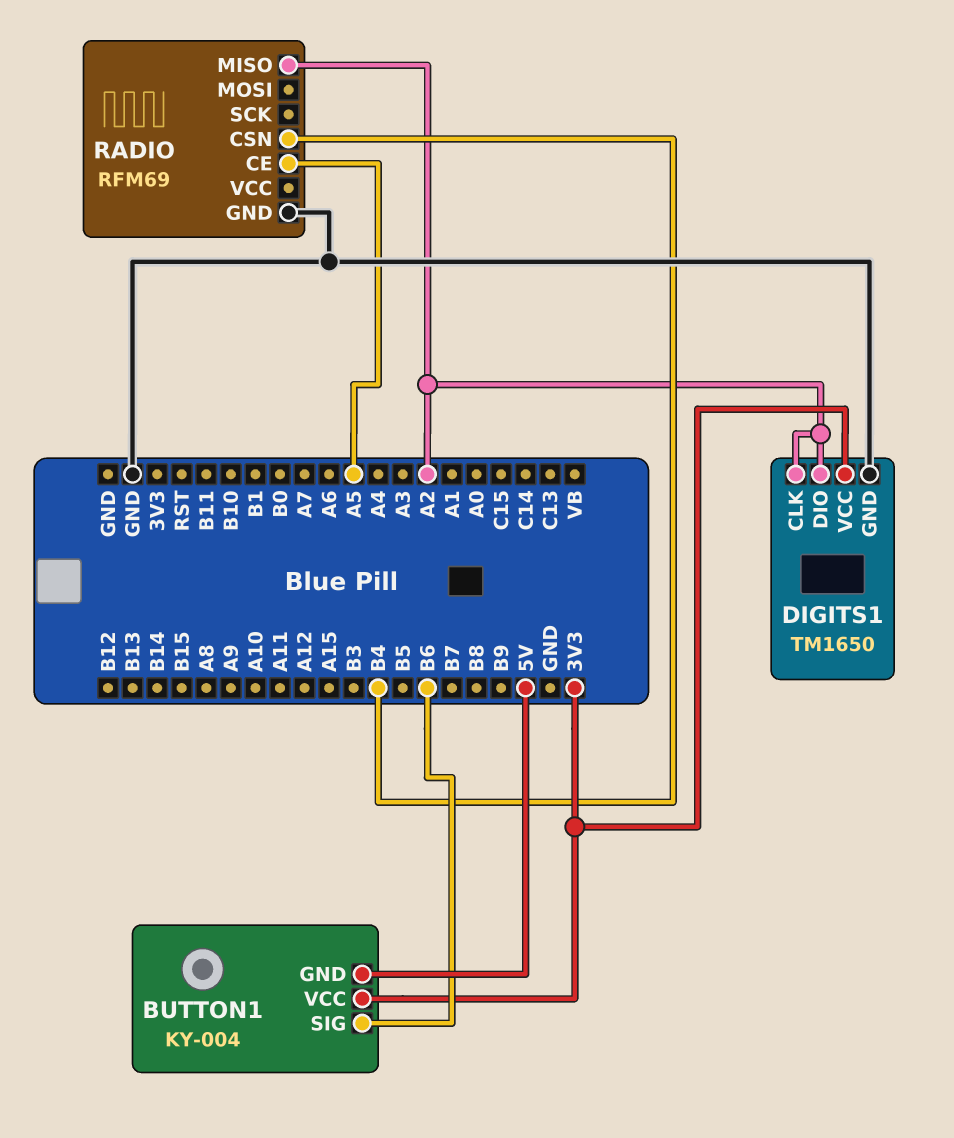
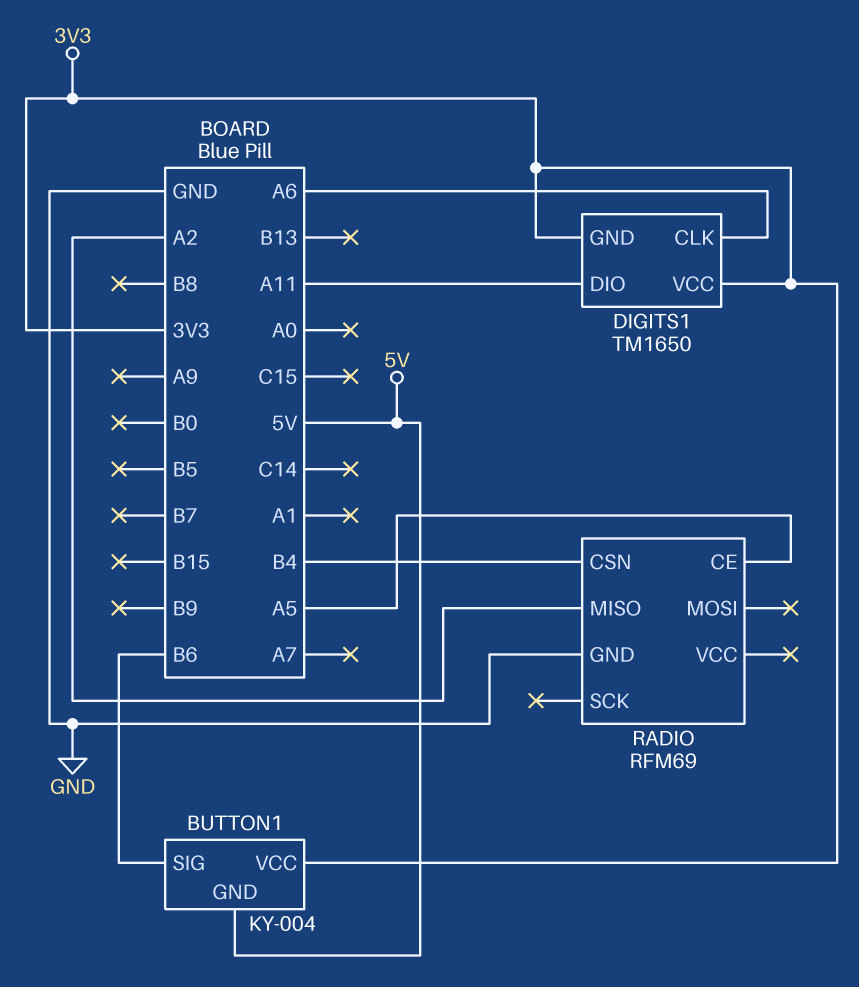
DIGITS1 pin CLK: A2 -> A6
DIGITS1 pin DIO: A2 -> A11
DIGITS1 pin GND: GND -> 3V3

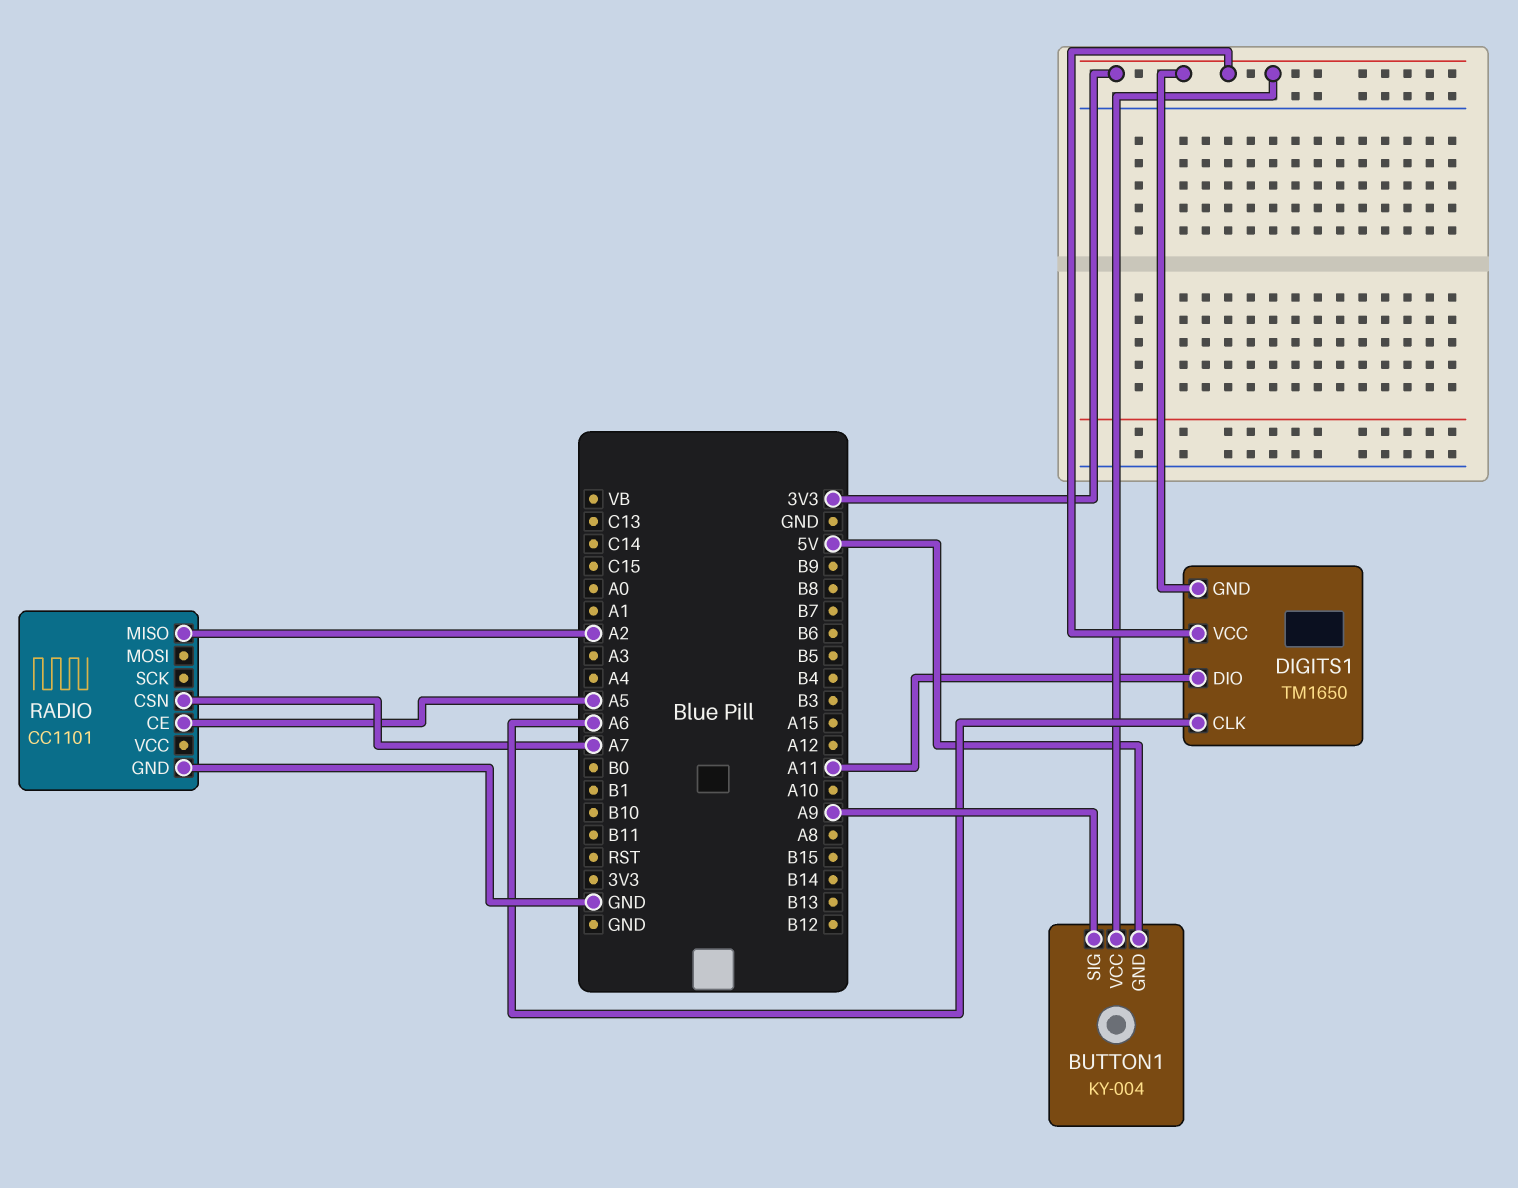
BUTTON1 pin SIG: B6 -> A9
RADIO: RFM69 -> CC1101
RADIO pin CSN: B4 -> A7

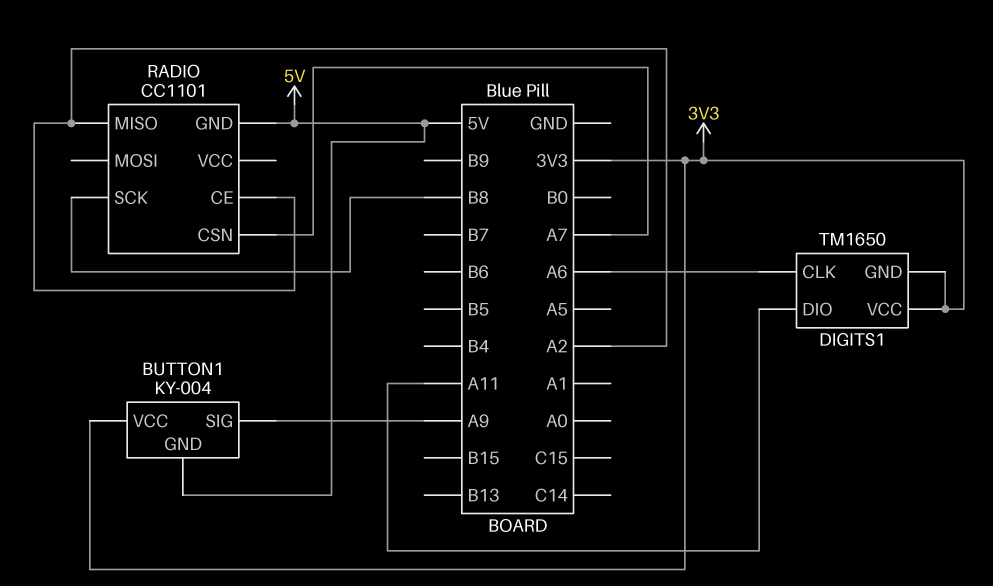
RADIO pin CE: A5 -> A2
RADIO pin GND: GND -> 5V
RADIO pin SCK: none -> B8

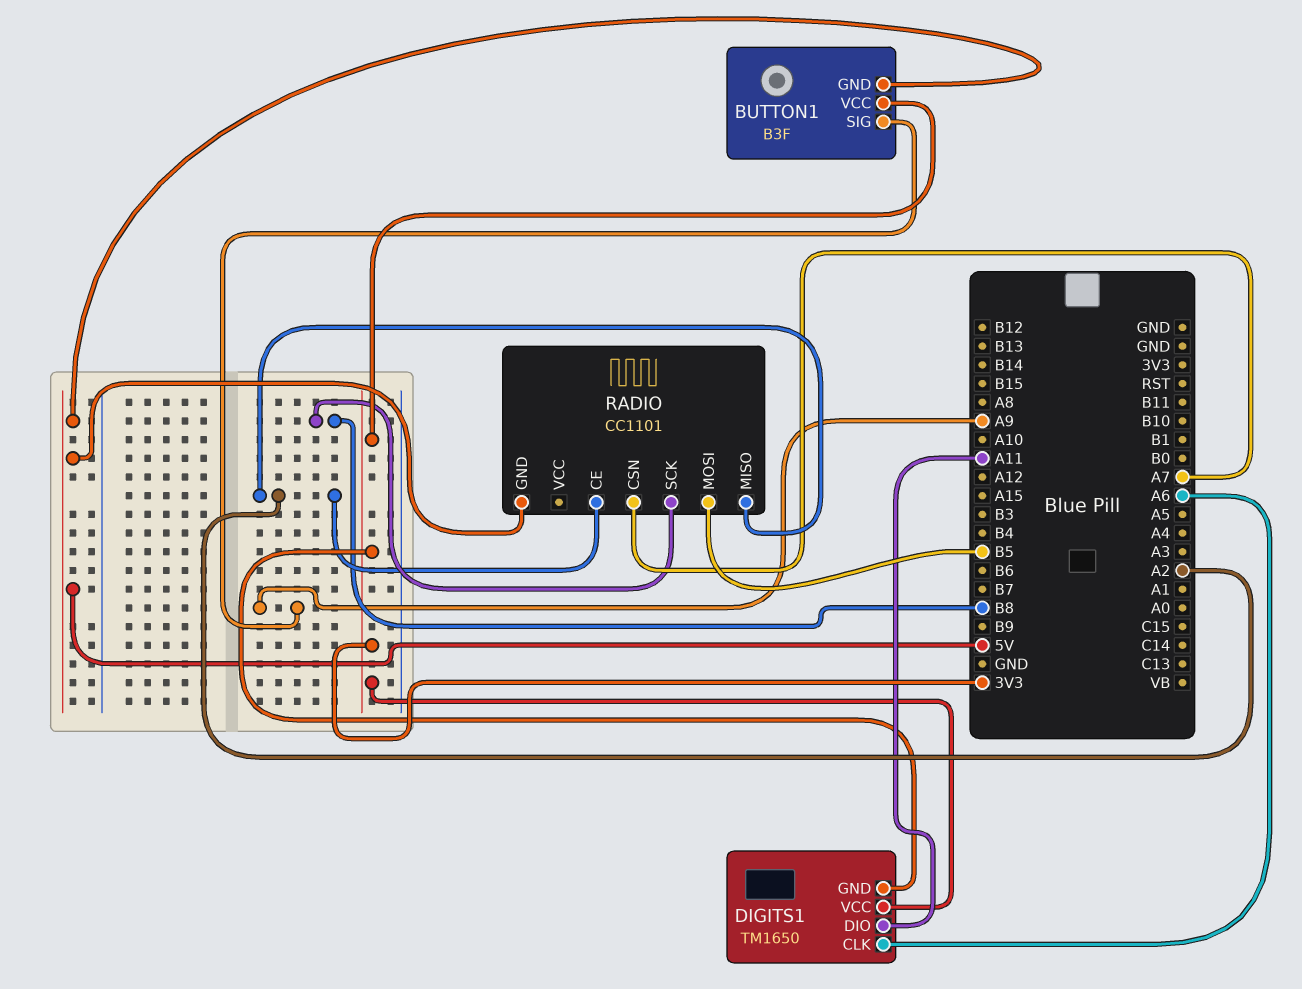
BUTTON1: KY-004 -> B3F
RADIO pin MOSI: none -> B5

